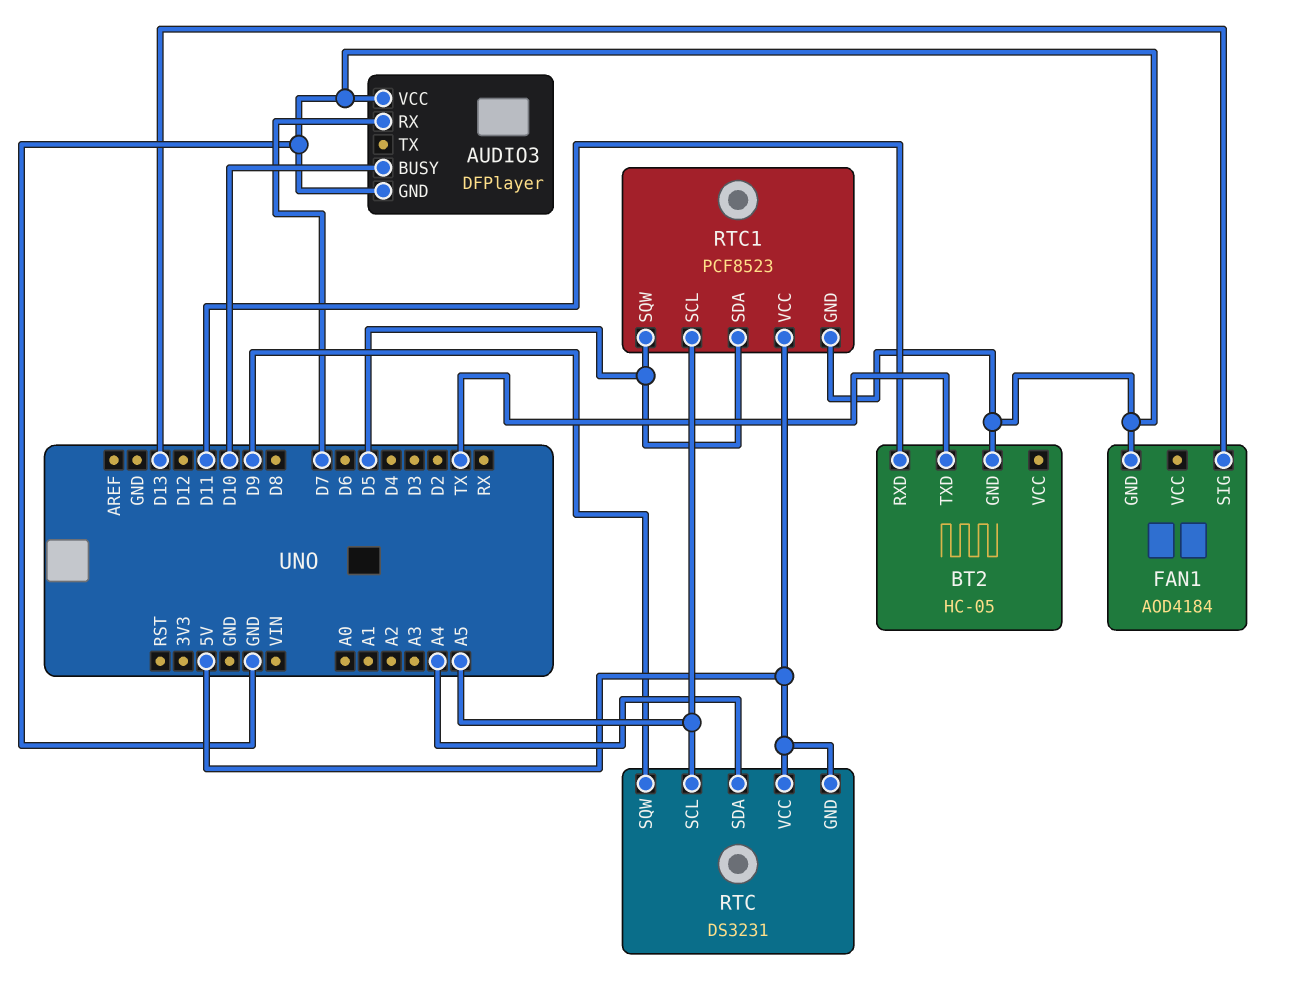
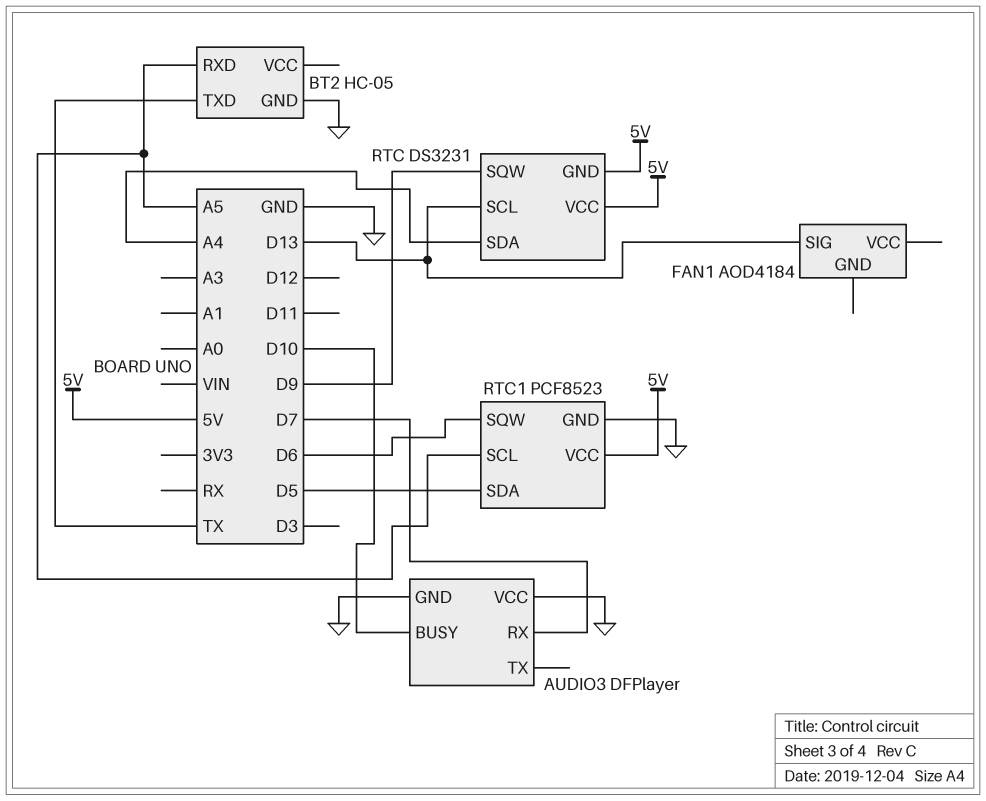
BT2 pin RXD: D11 -> A5
FAN1 pin GND: GND -> none
RTC pin SCL: A5 -> D13
RTC1 pin SQW: D5 -> D6

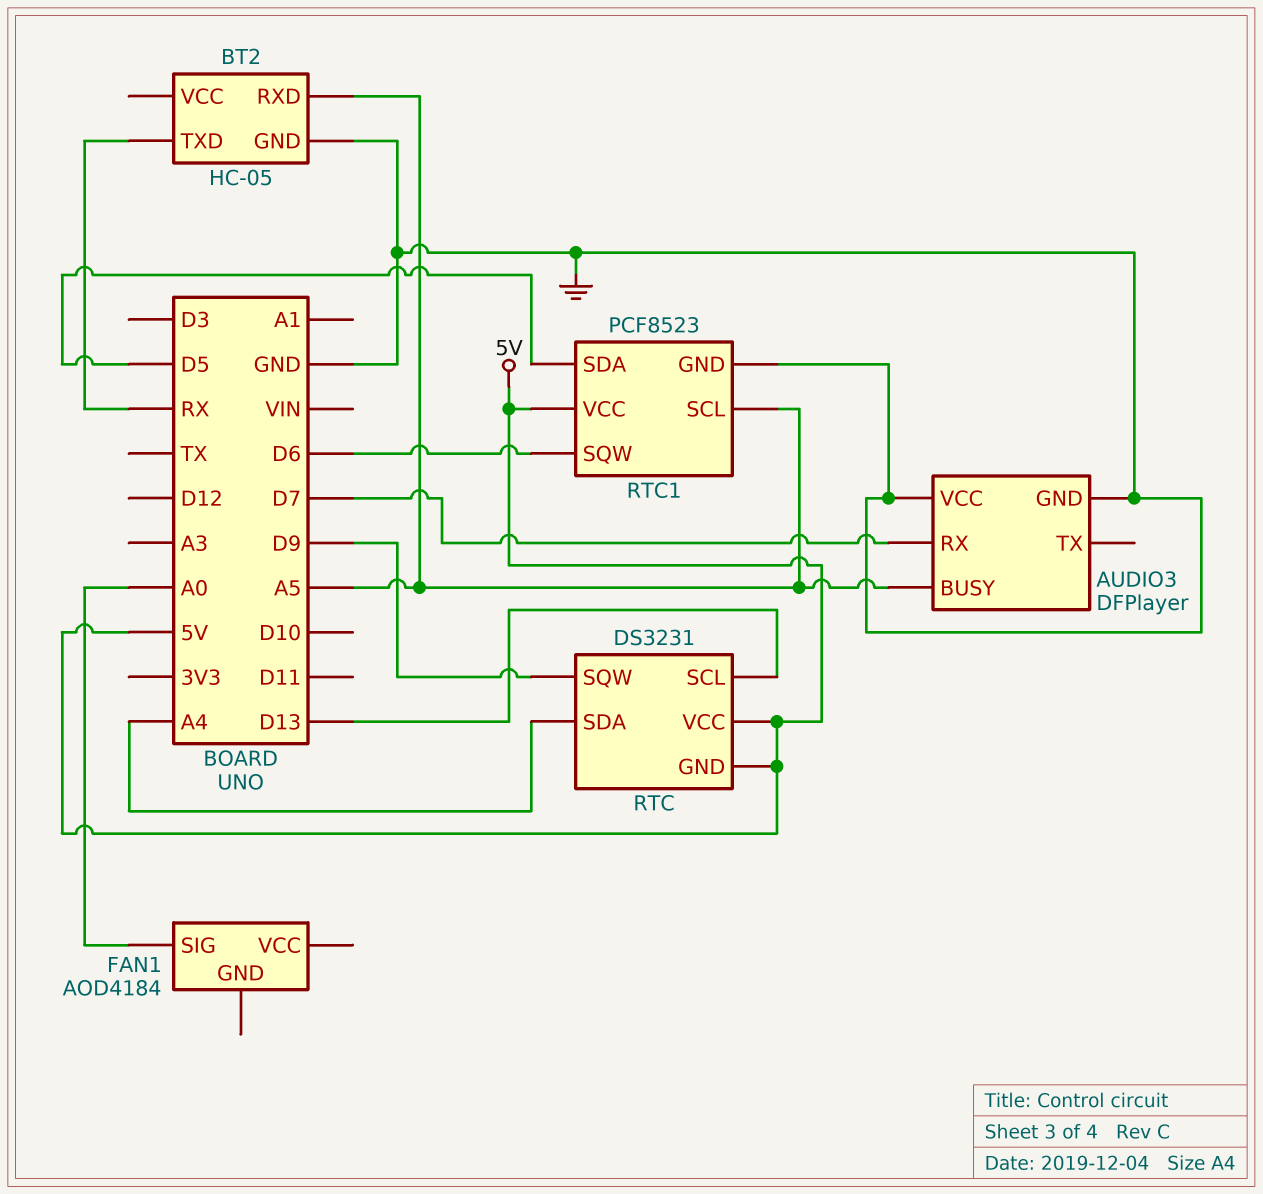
AUDIO3 pin BUSY: D10 -> A5
BT2 pin TXD: TX -> RX
FAN1 pin SIG: D13 -> A0

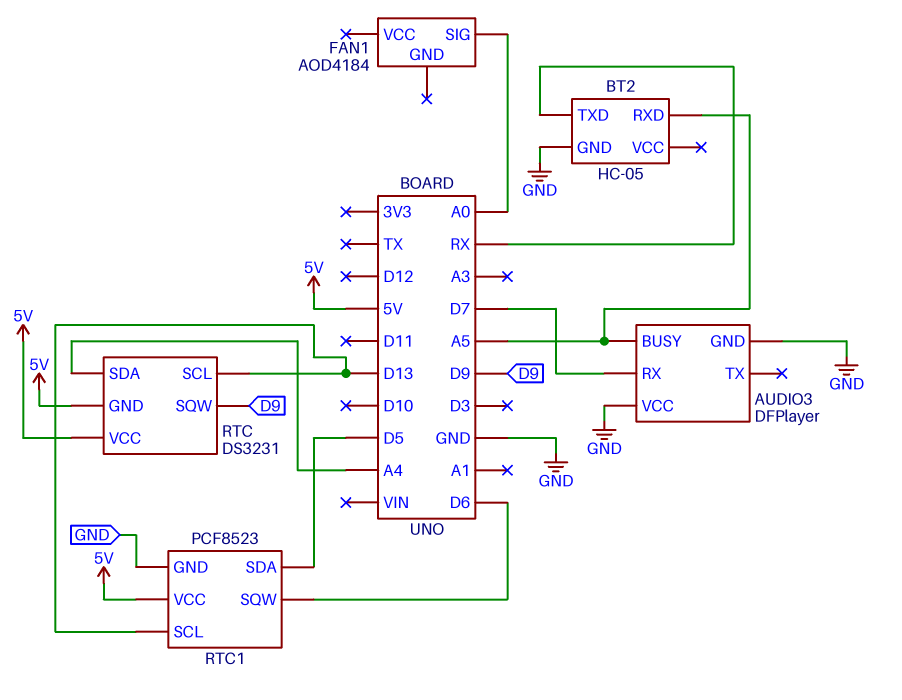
RTC1 pin SCL: A5 -> D13

